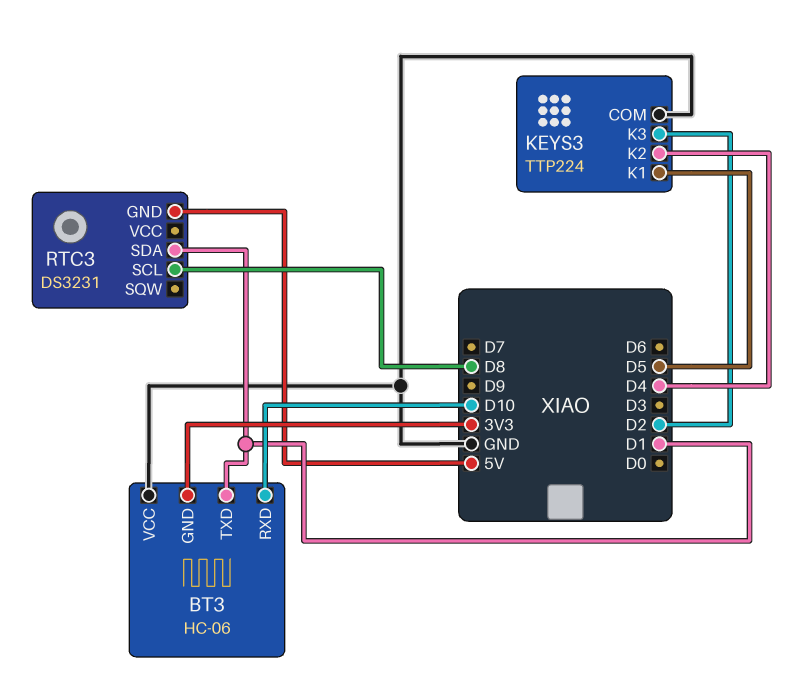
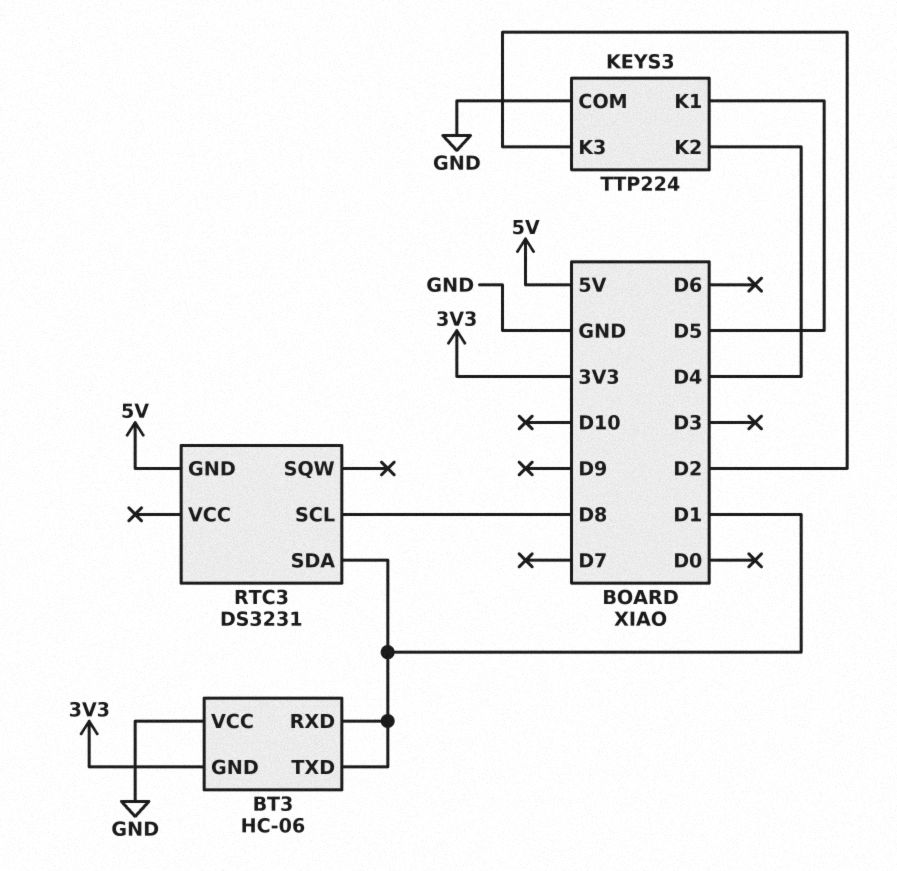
BT3 pin RXD: D10 -> D1

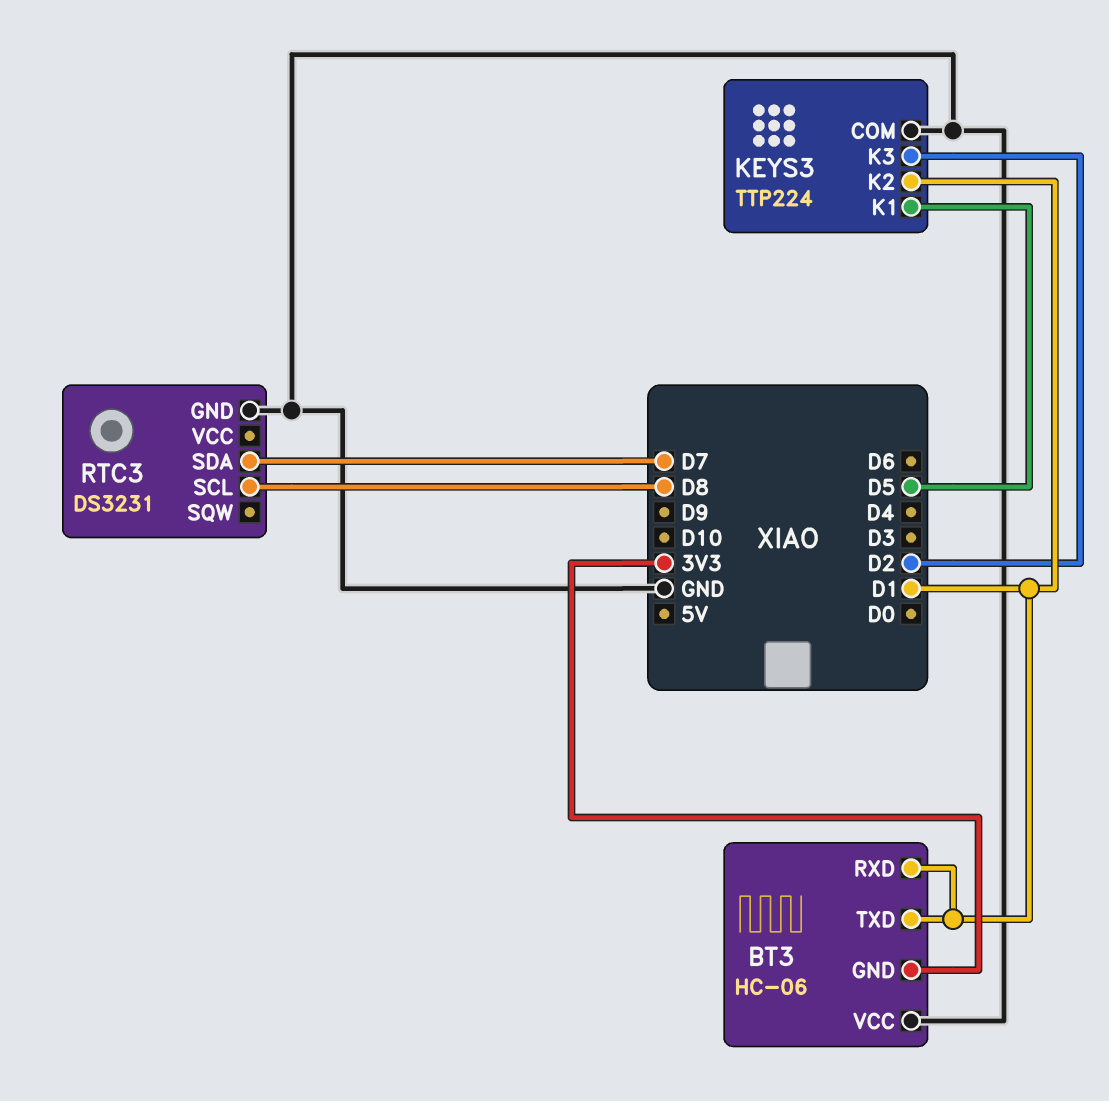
KEYS3 pin K2: D4 -> D1
RTC3 pin GND: 5V -> GND
RTC3 pin SDA: D1 -> D7

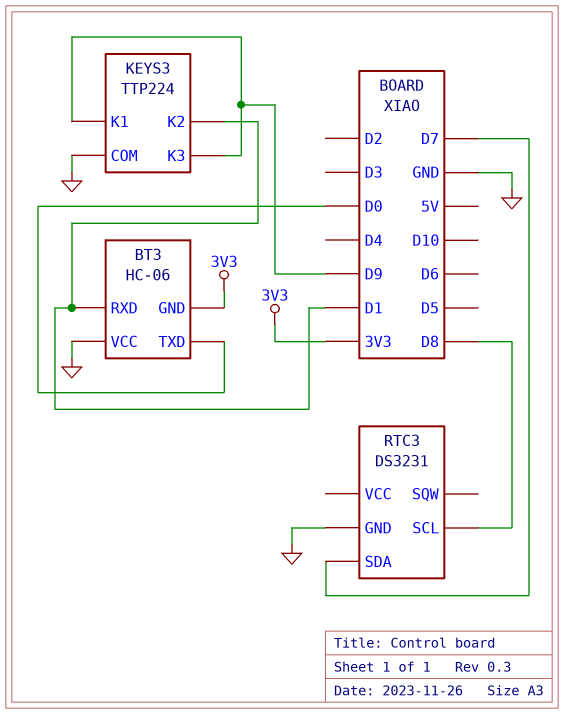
BT3 pin TXD: D1 -> D0
KEYS3 pin K1: D5 -> D9
KEYS3 pin K3: D2 -> D9

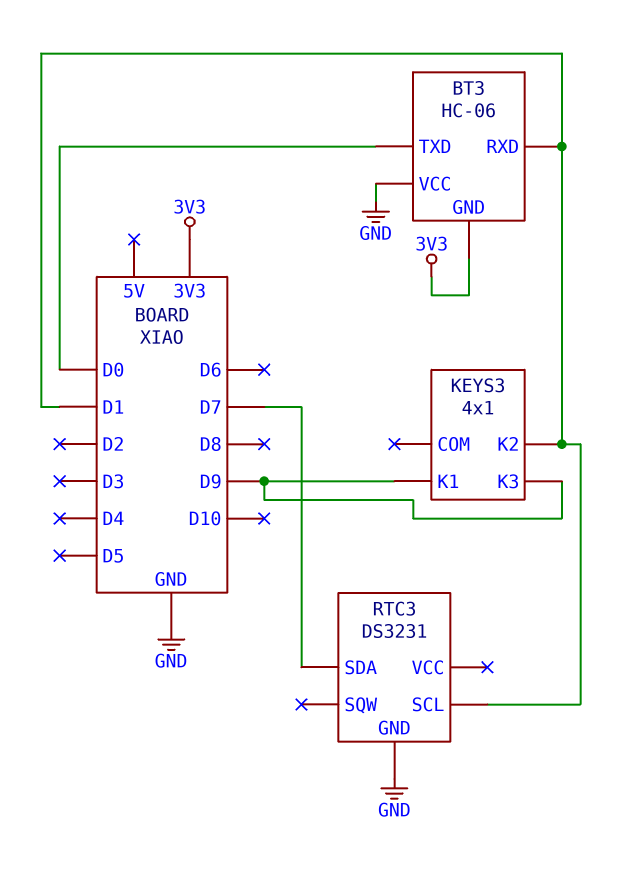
KEYS3: TTP224 -> 4x1
KEYS3 pin COM: GND -> none
RTC3 pin SCL: D8 -> D1

